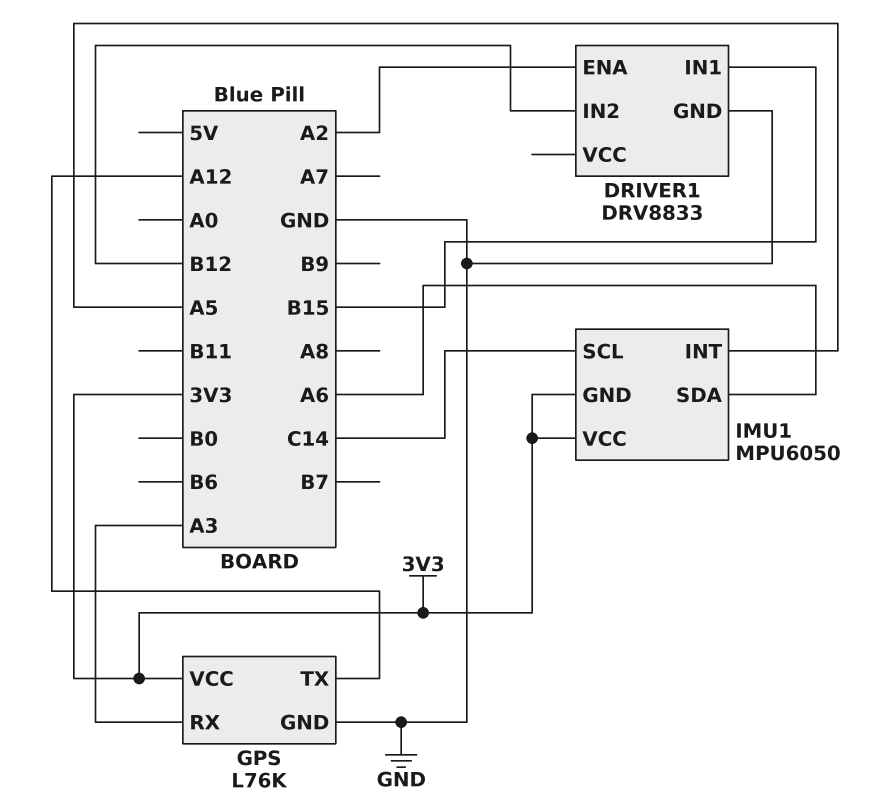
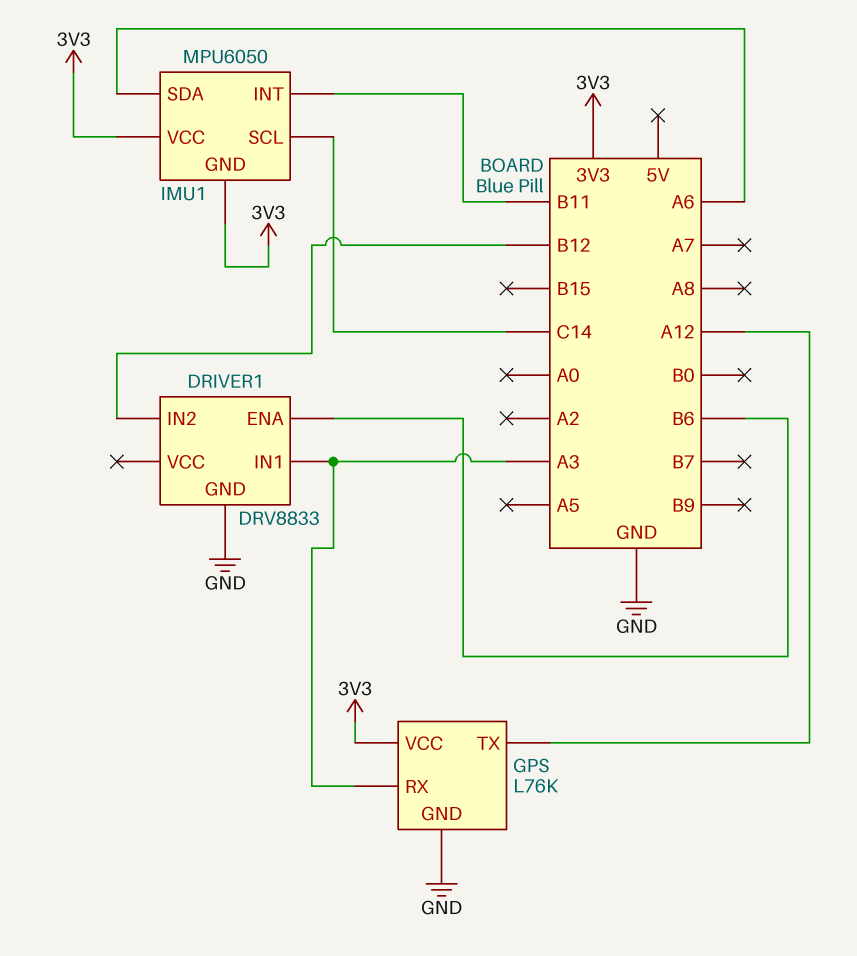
DRIVER1 pin ENA: A2 -> B6
DRIVER1 pin IN1: B15 -> A3
IMU1 pin INT: A5 -> B11

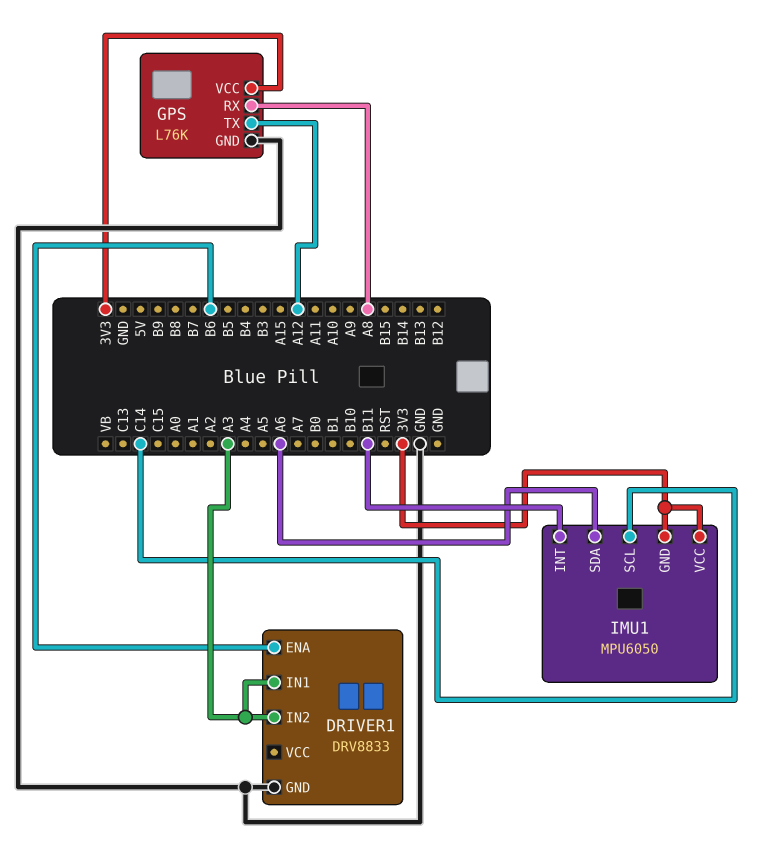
DRIVER1 pin IN2: B12 -> A3
GPS pin RX: A3 -> A8

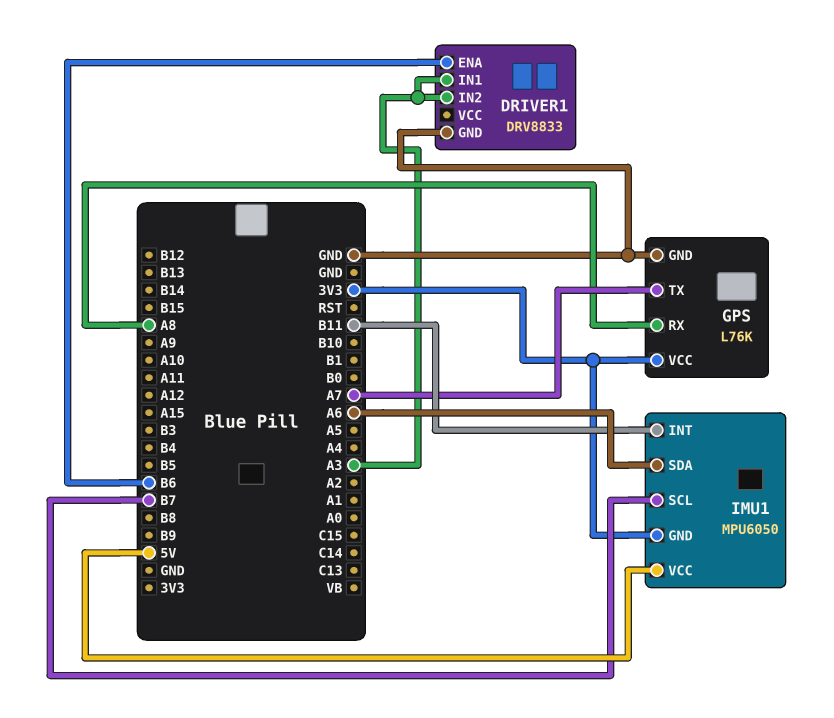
GPS pin TX: A12 -> A7
IMU1 pin SCL: C14 -> B7
IMU1 pin VCC: 3V3 -> 5V

